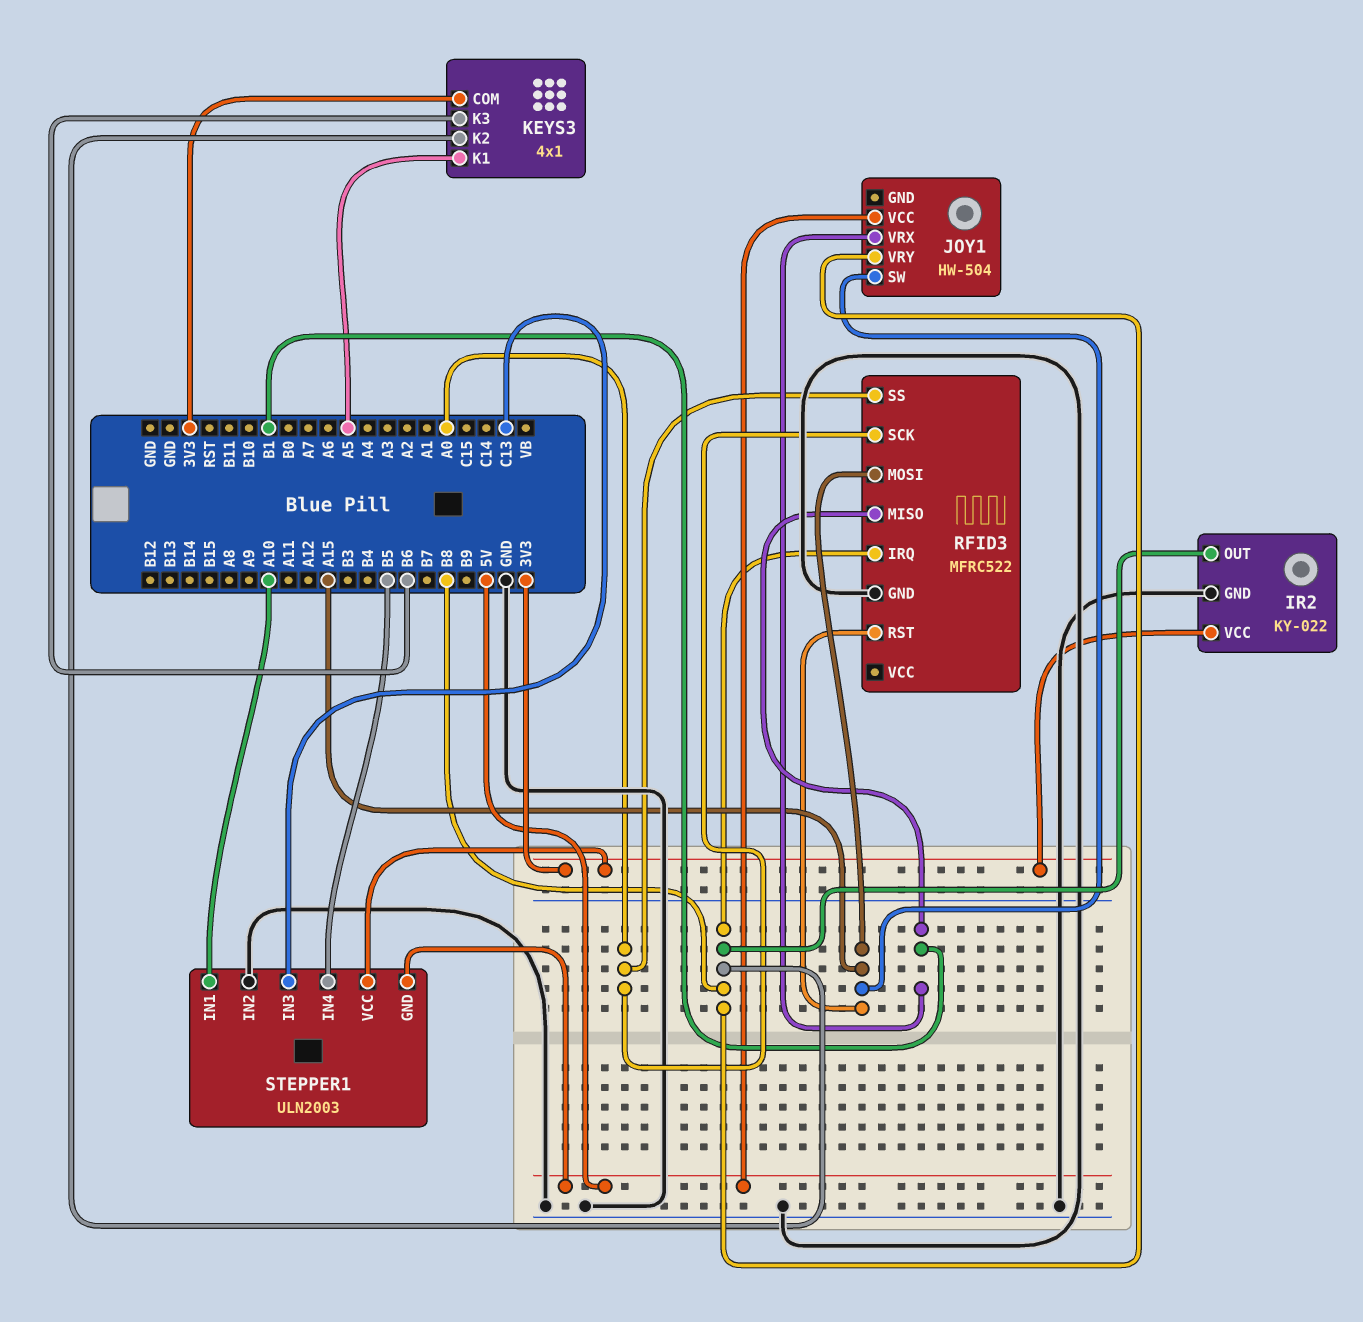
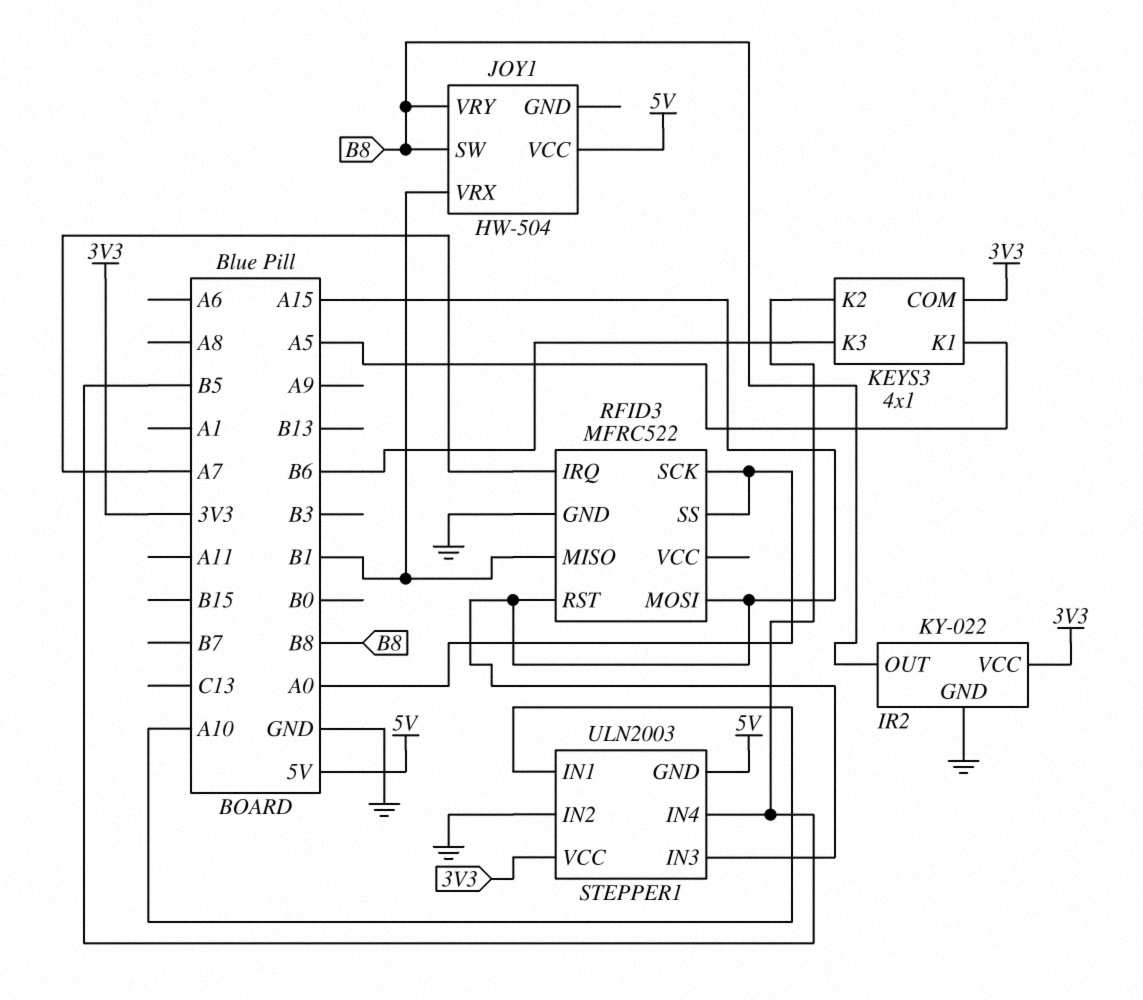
JOY1 pin SW: A15 -> B8
KEYS3 pin K2: B8 -> B5
RFID3 pin IRQ: B8 -> A7
STEPPER1 pin IN3: C13 -> A15

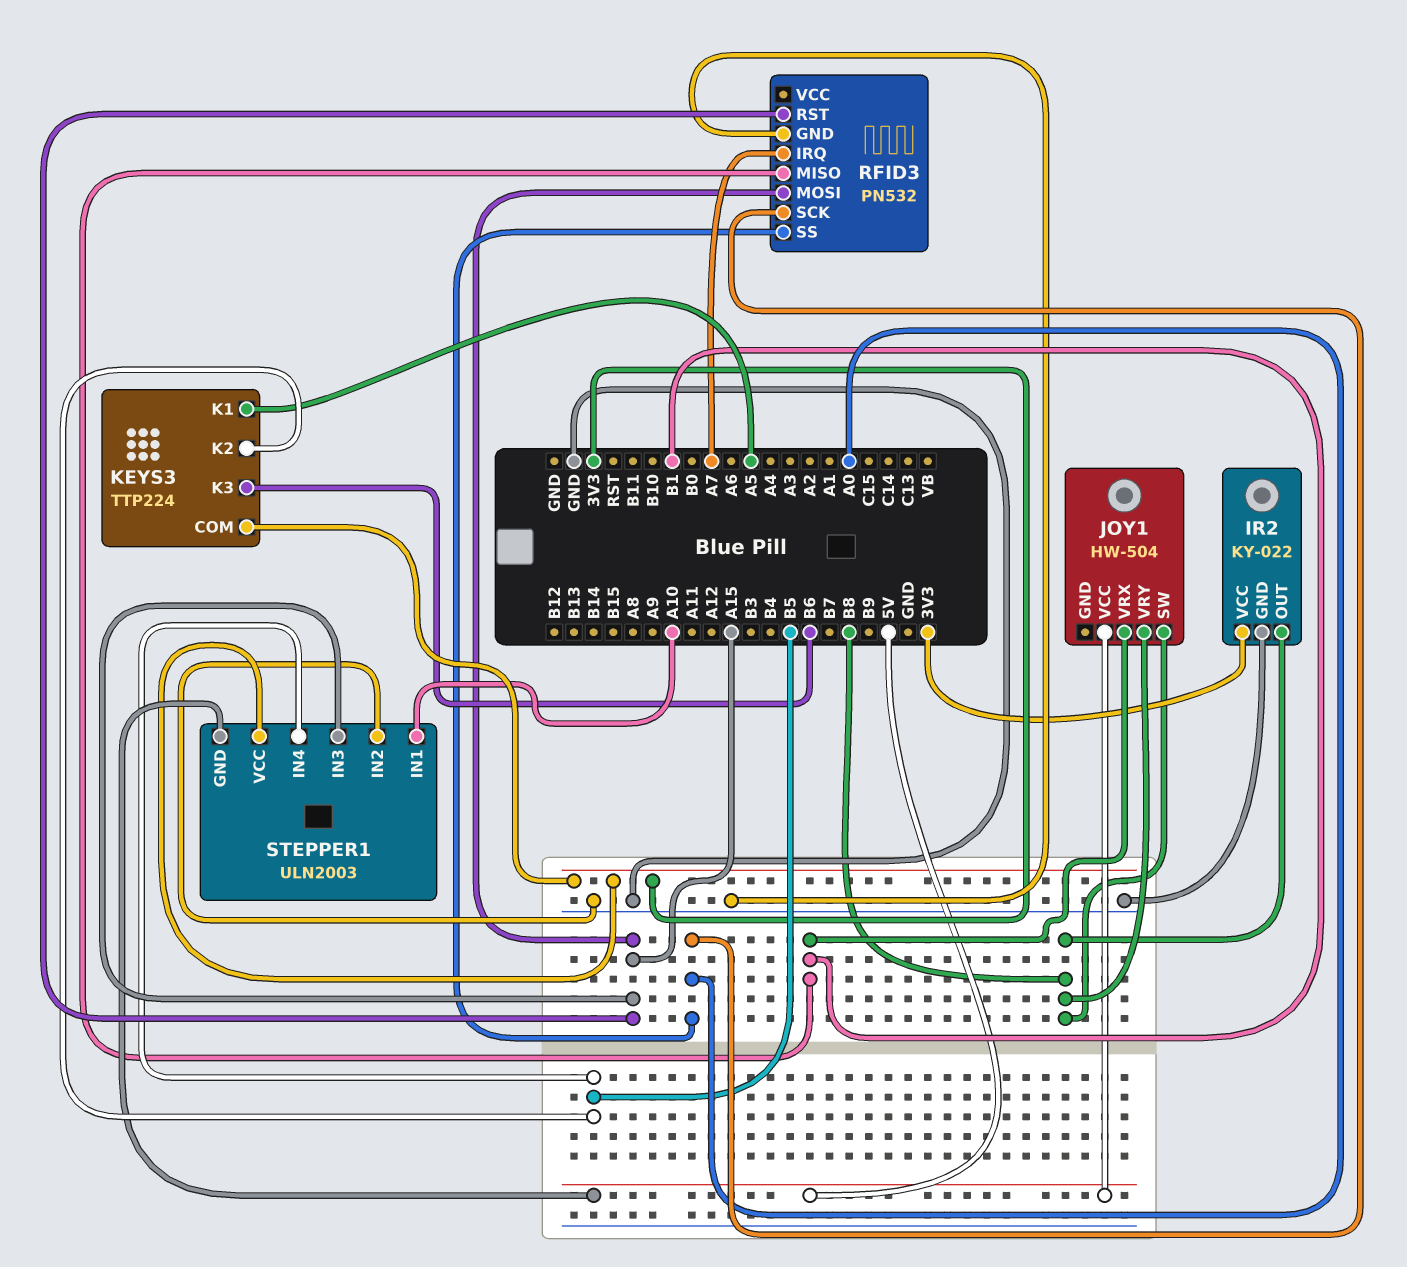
KEYS3: 4x1 -> TTP224
RFID3: MFRC522 -> PN532

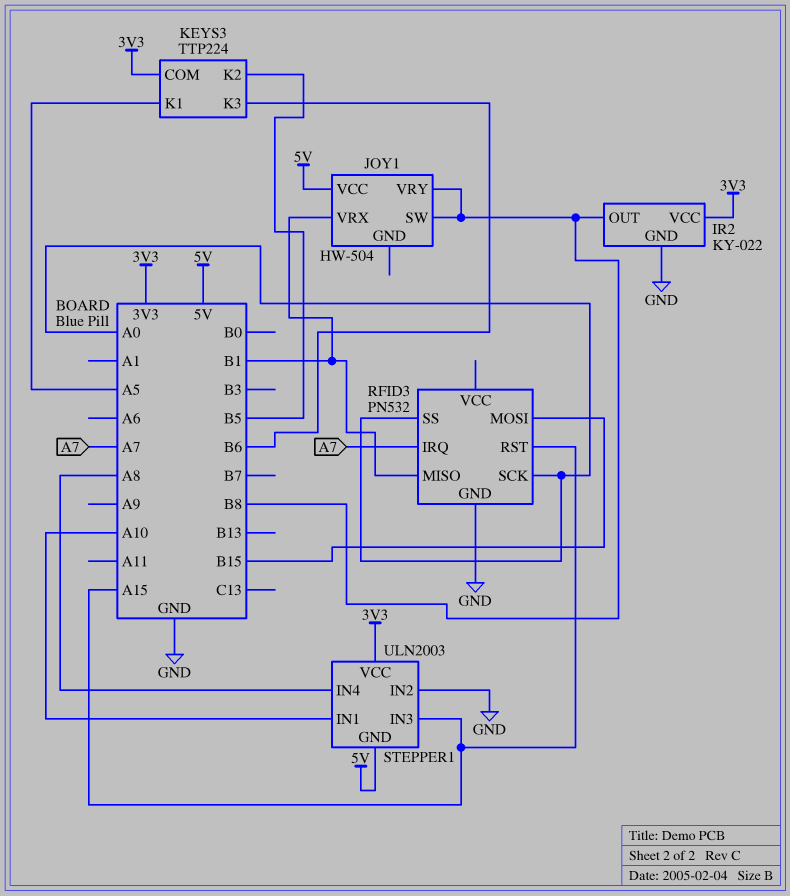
RFID3 pin MOSI: A15 -> B15
STEPPER1 pin IN4: B5 -> A8

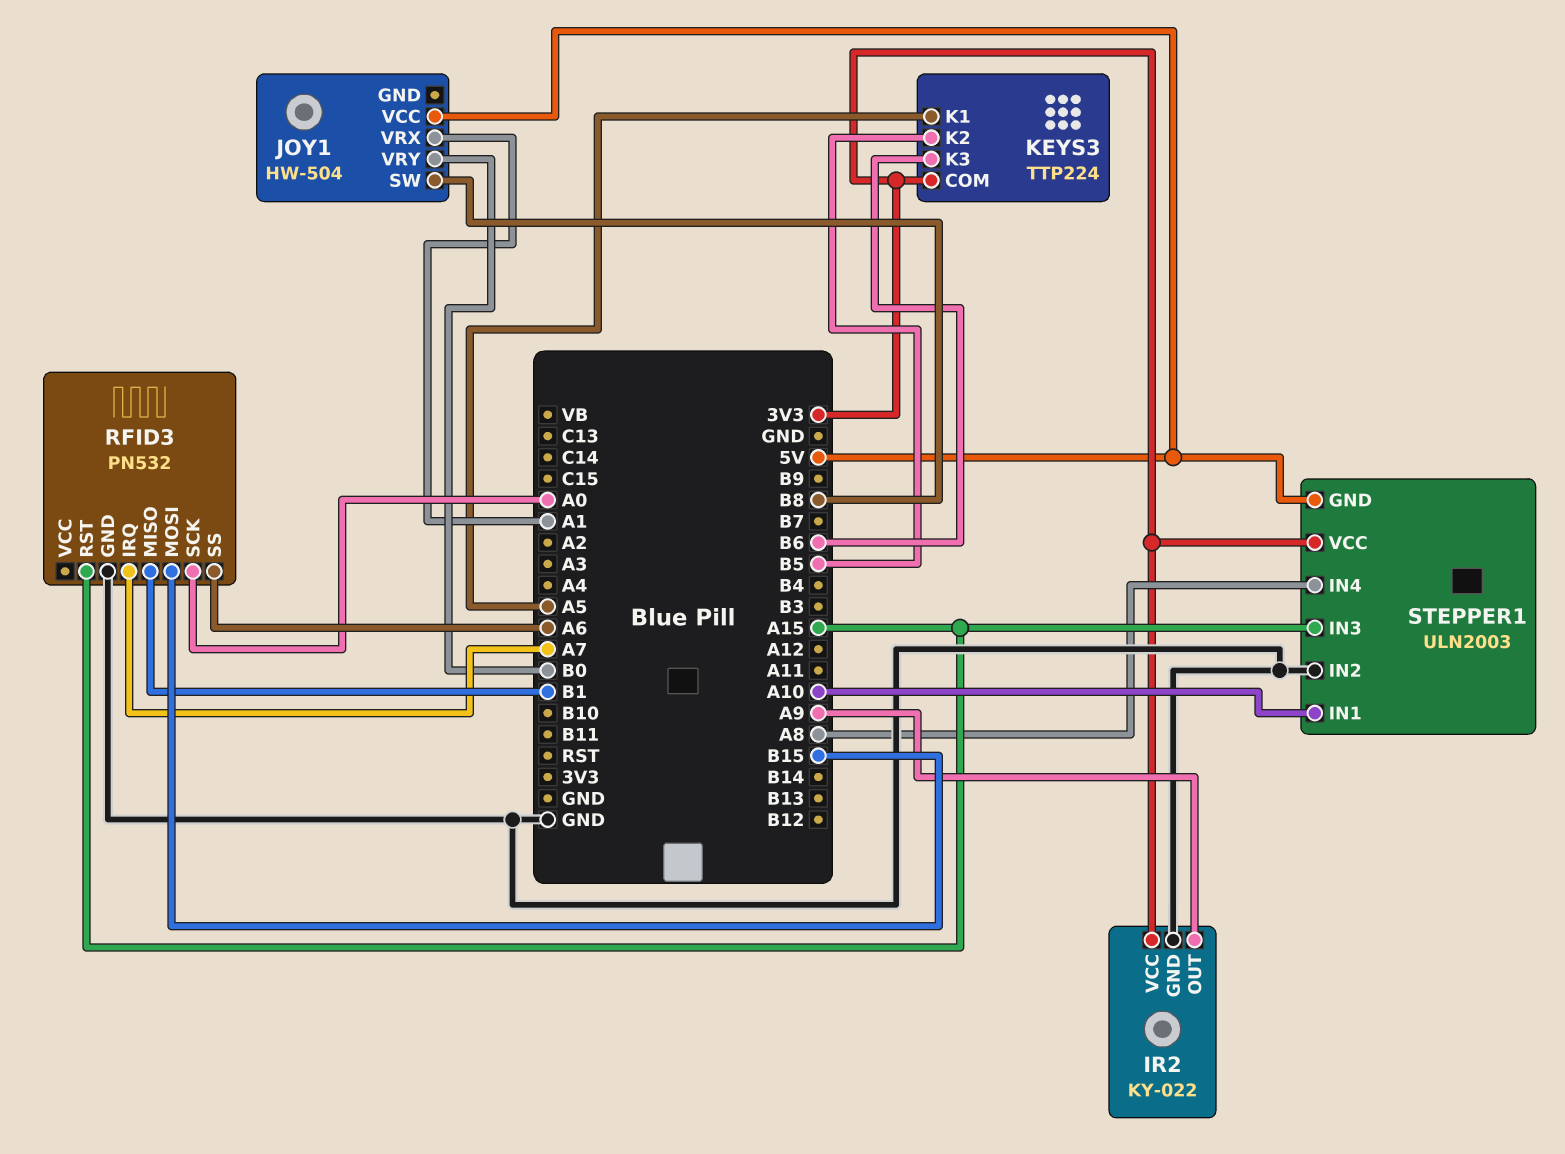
IR2 pin OUT: B8 -> A9
JOY1 pin VRX: B1 -> A1
JOY1 pin VRY: B8 -> B0
RFID3 pin SS: A0 -> A6

